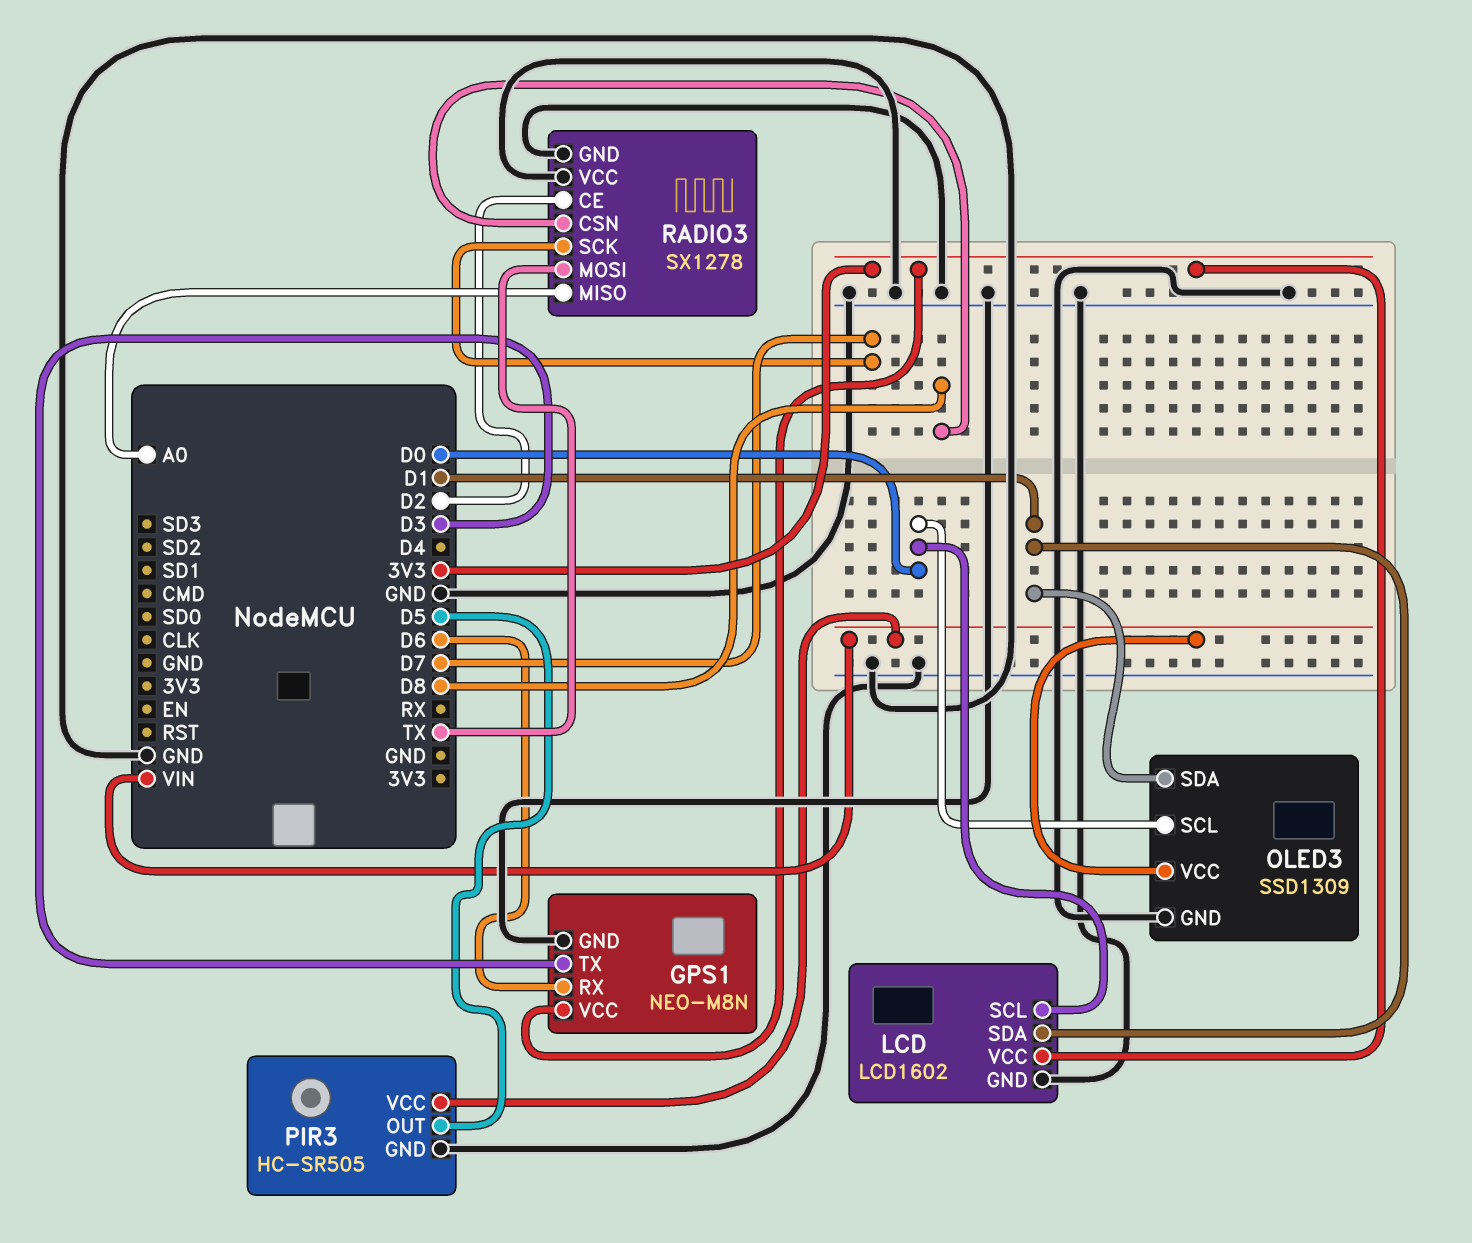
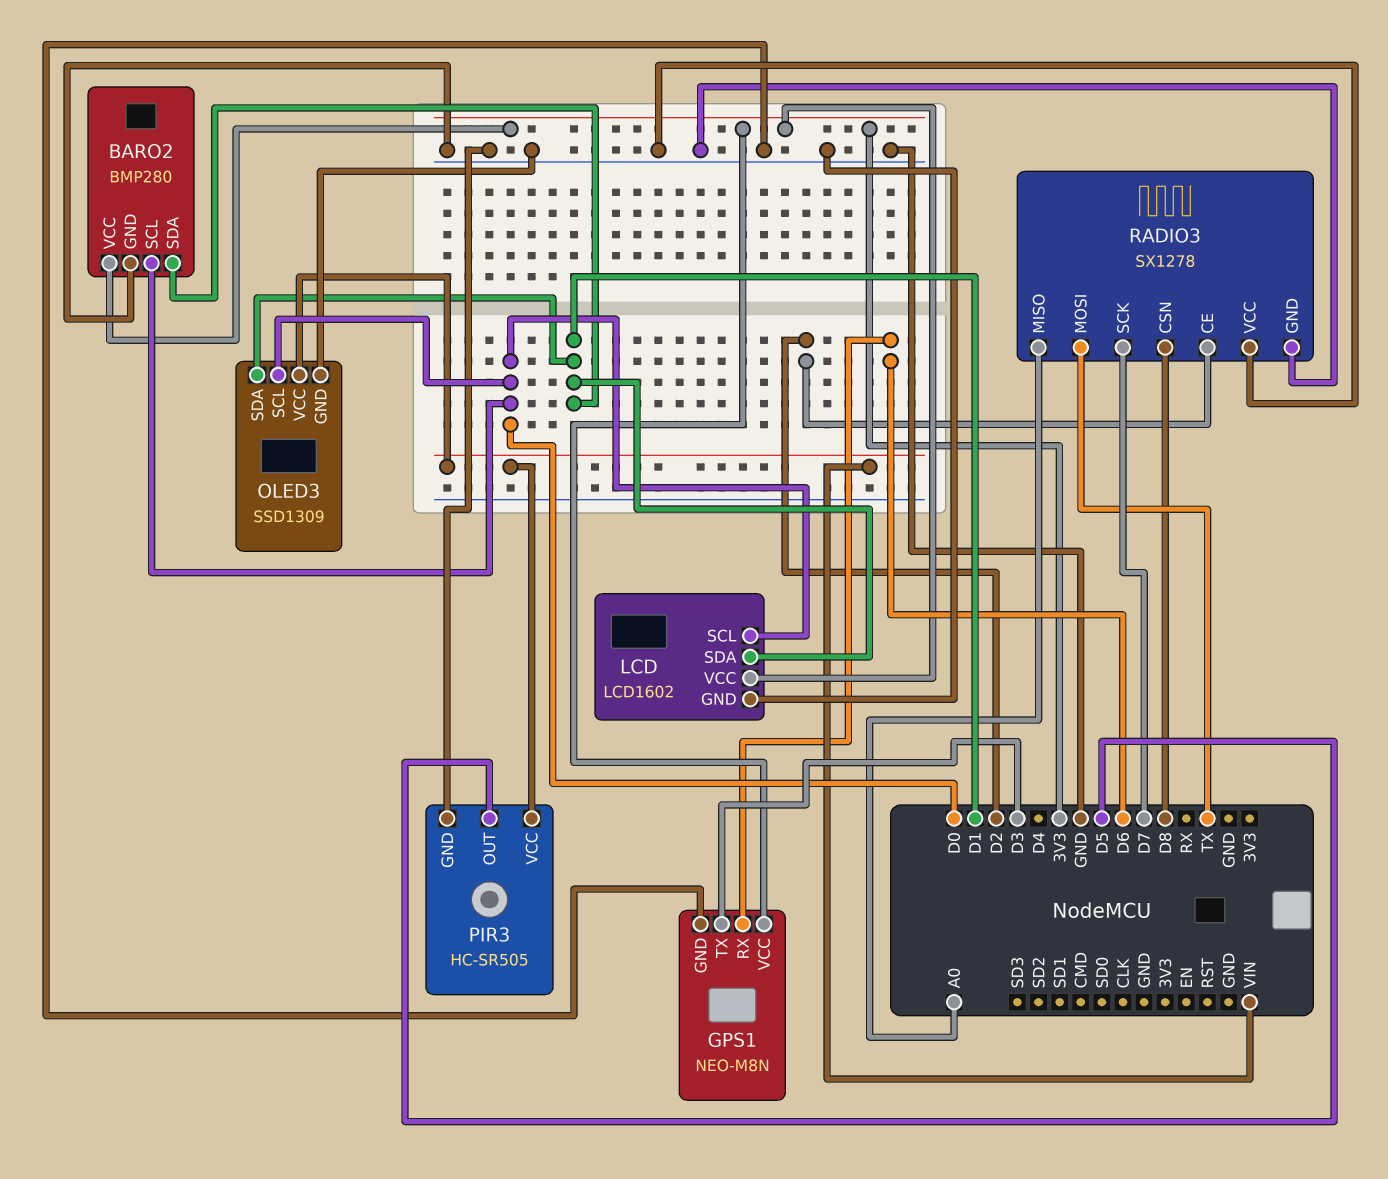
BARO2: none -> BMP280
BARO2 pin GND: none -> GND
BARO2 pin SCL: none -> D0
BARO2 pin SDA: none -> D1
BARO2 pin VCC: none -> 3V3

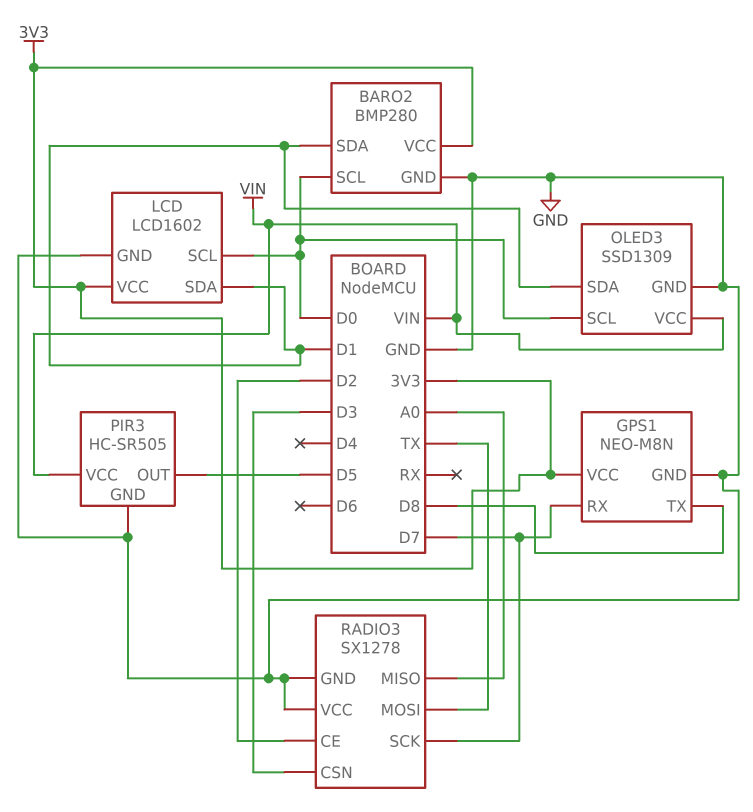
GPS1 pin RX: D6 -> D7
GPS1 pin TX: D3 -> D8
RADIO3 pin CSN: D8 -> D3

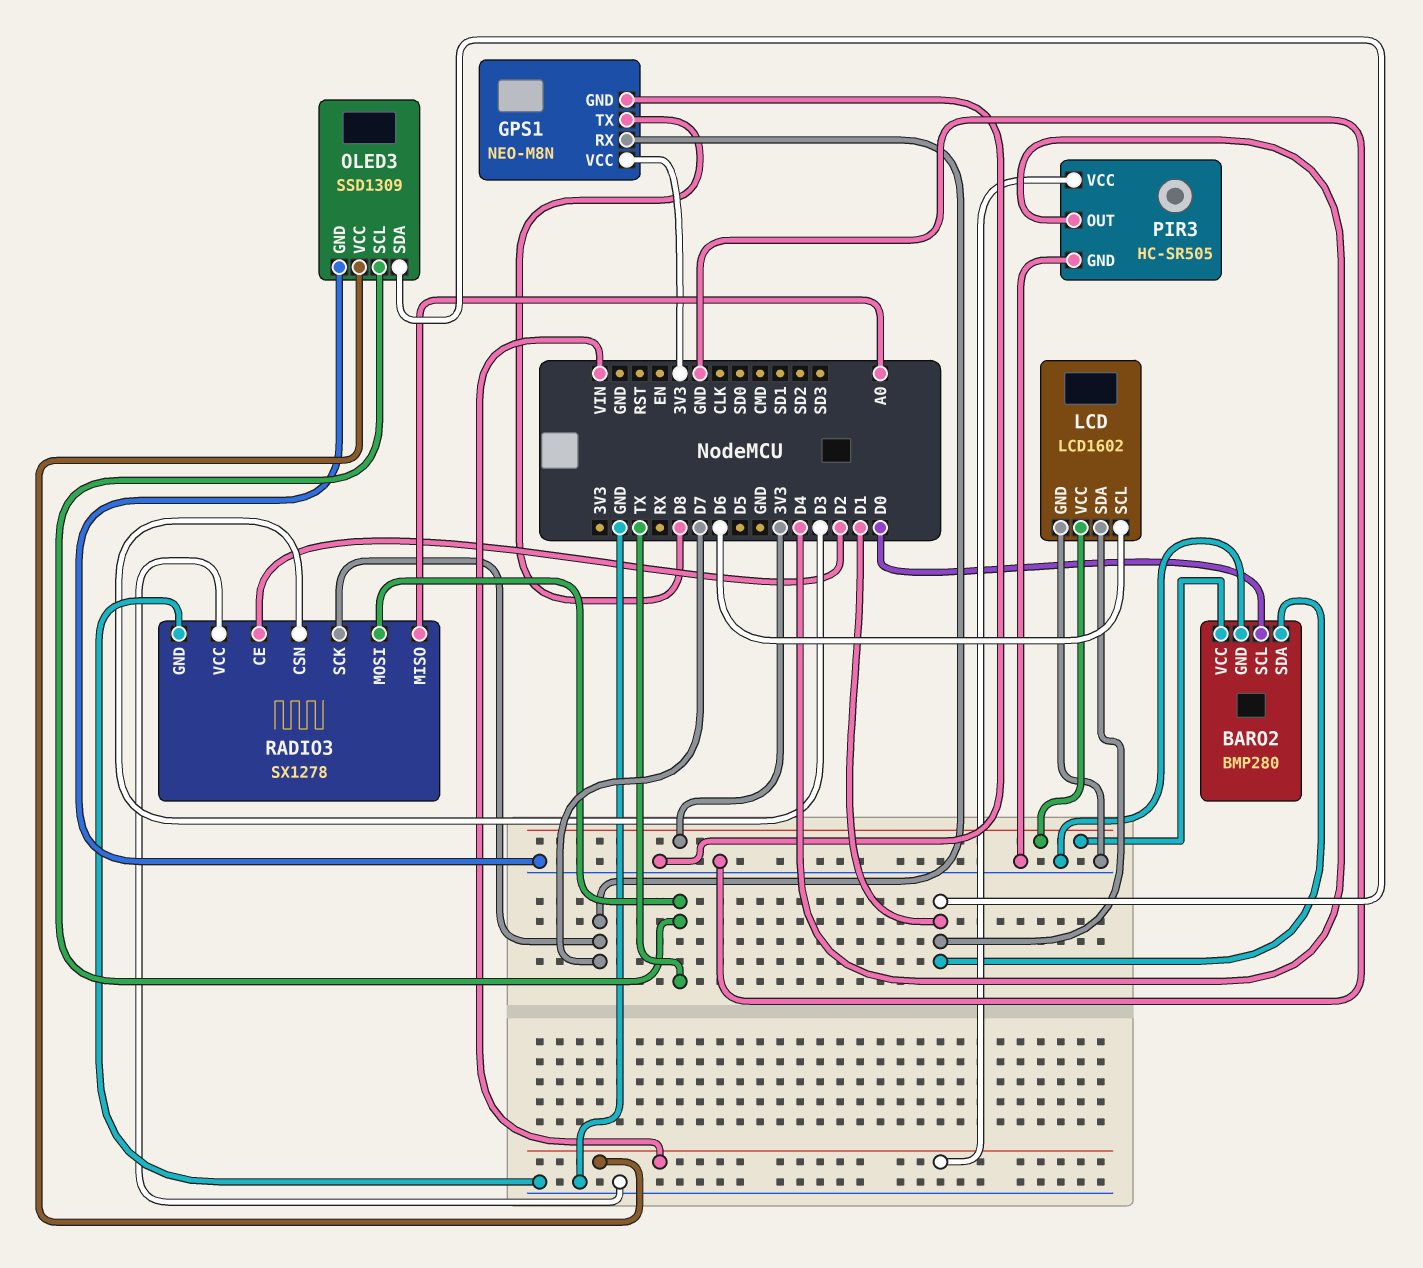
LCD pin SCL: D0 -> D6
OLED3 pin SCL: D0 -> TX
PIR3 pin OUT: D5 -> D4

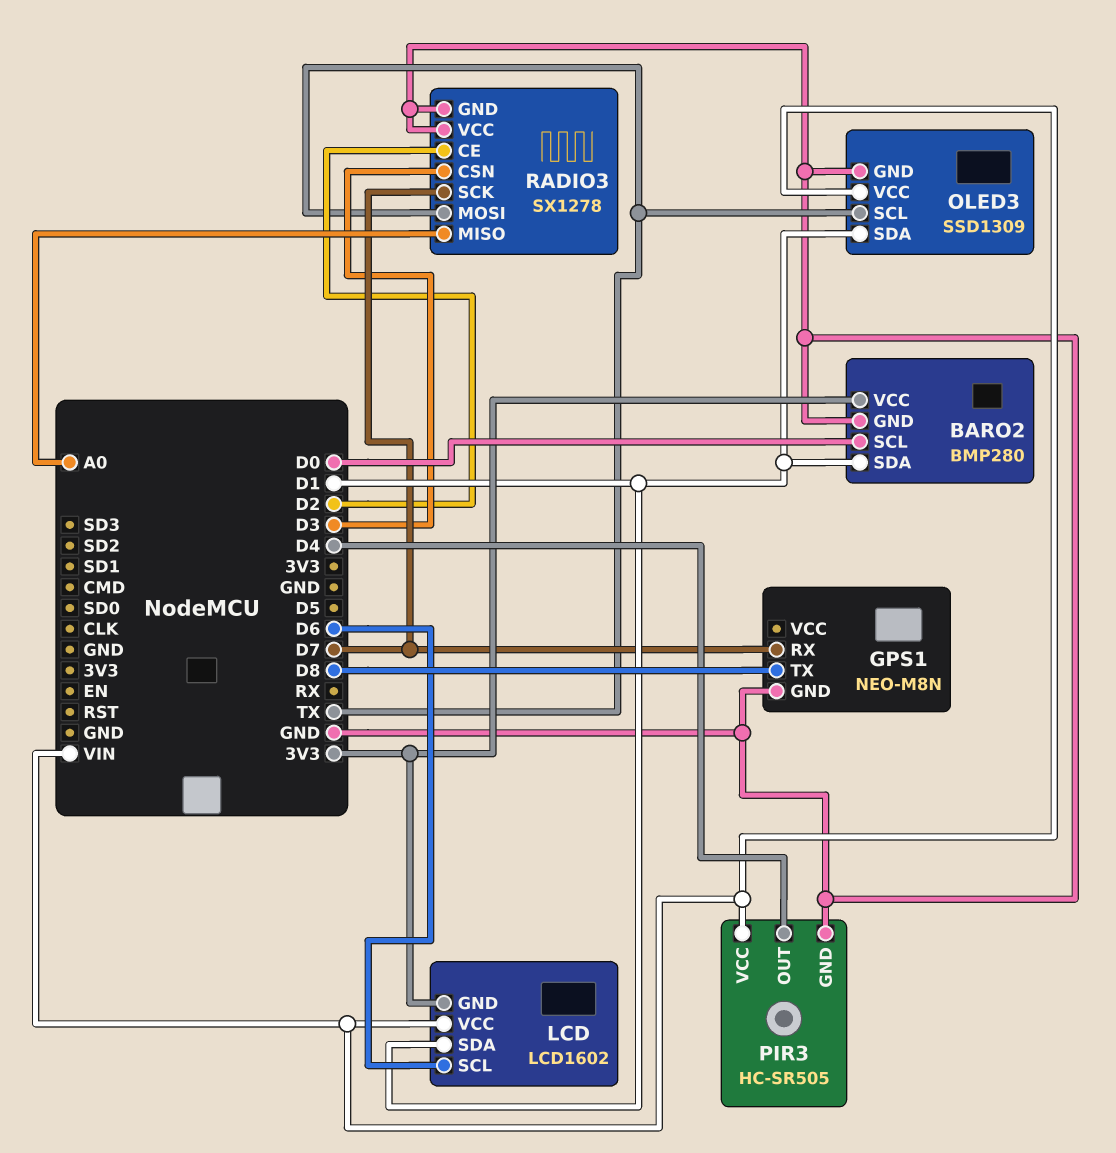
GPS1 pin VCC: 3V3 -> none
LCD pin GND: GND -> 3V3
LCD pin VCC: 3V3 -> VIN

